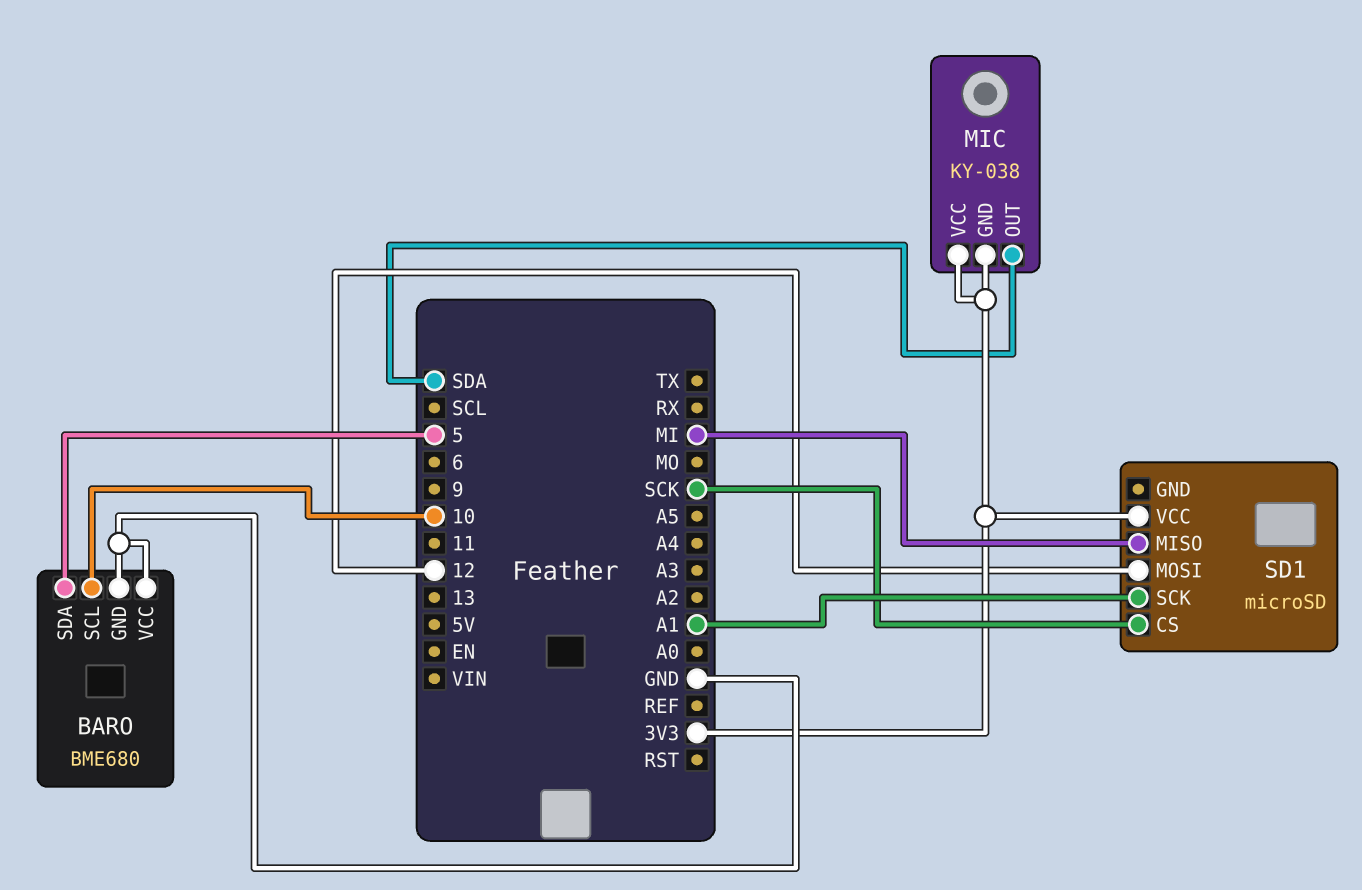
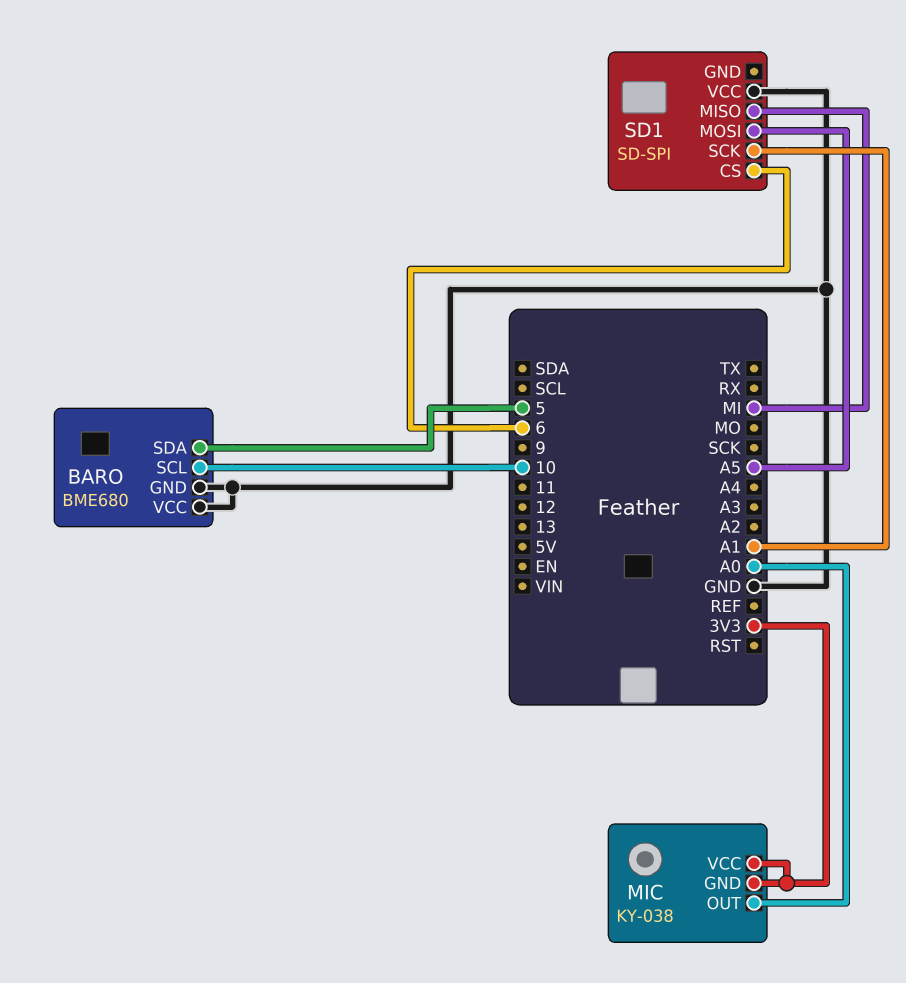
MIC pin OUT: SDA -> A0
SD1: microSD -> SD-SPI
SD1 pin CS: SCK -> 6
SD1 pin MOSI: 12 -> A5
SD1 pin VCC: 3V3 -> GND

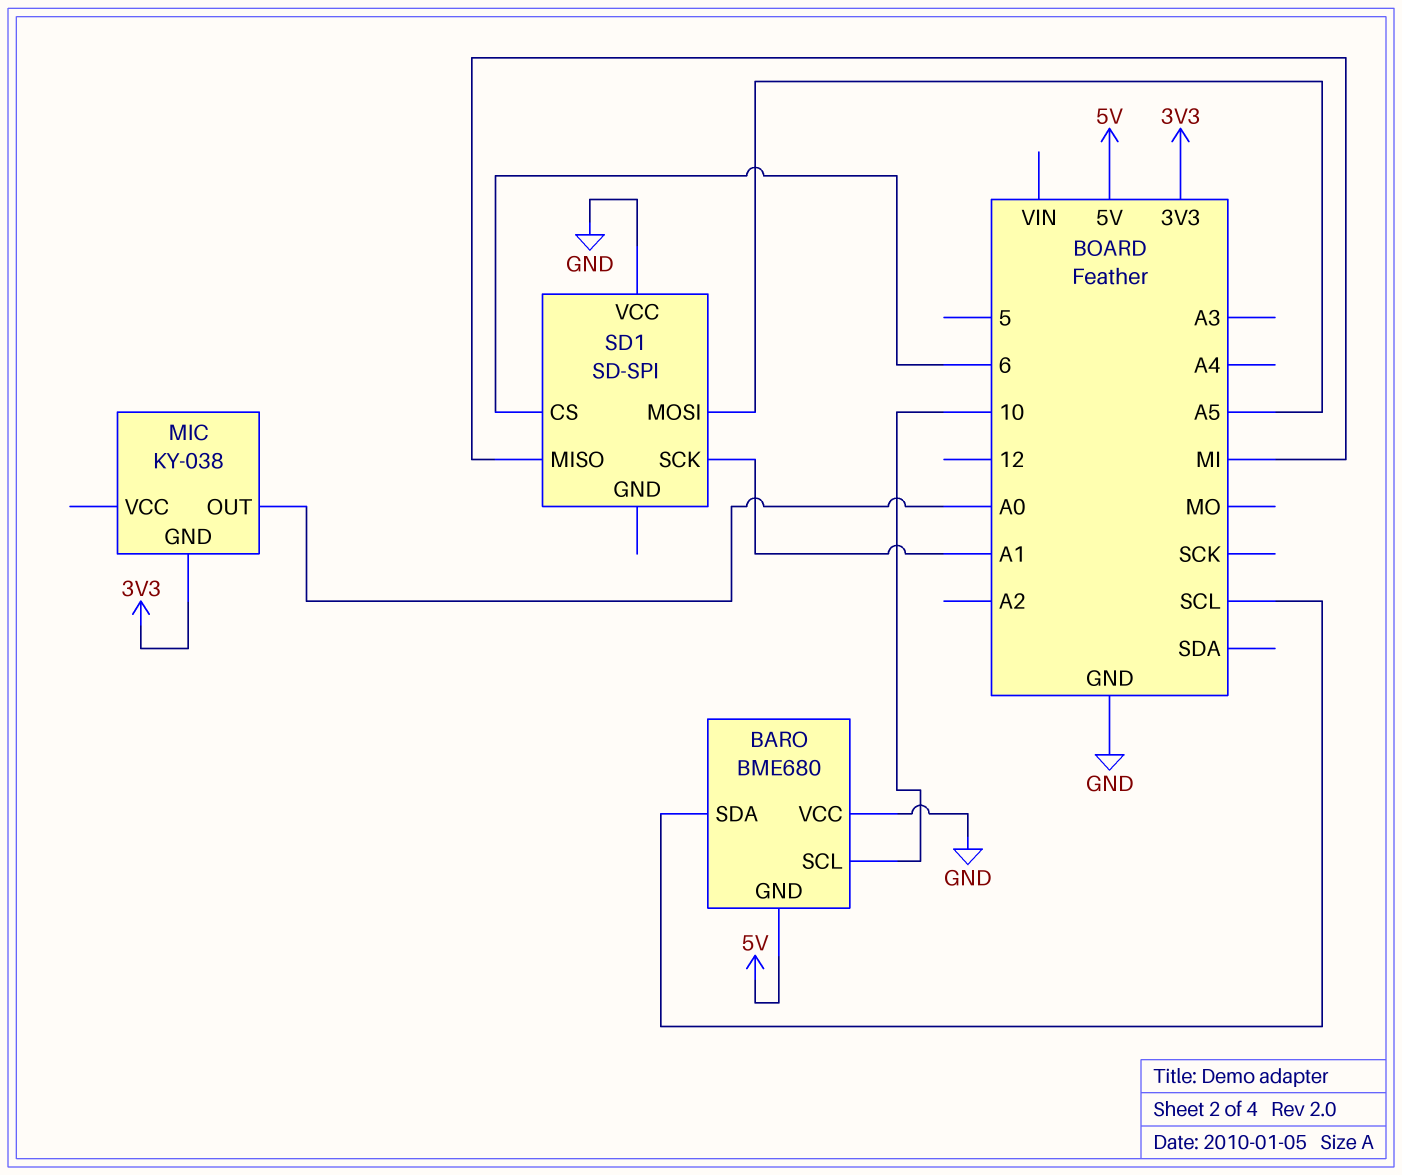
BARO pin GND: GND -> 5V
BARO pin SDA: 5 -> SCL
MIC pin VCC: 3V3 -> none

